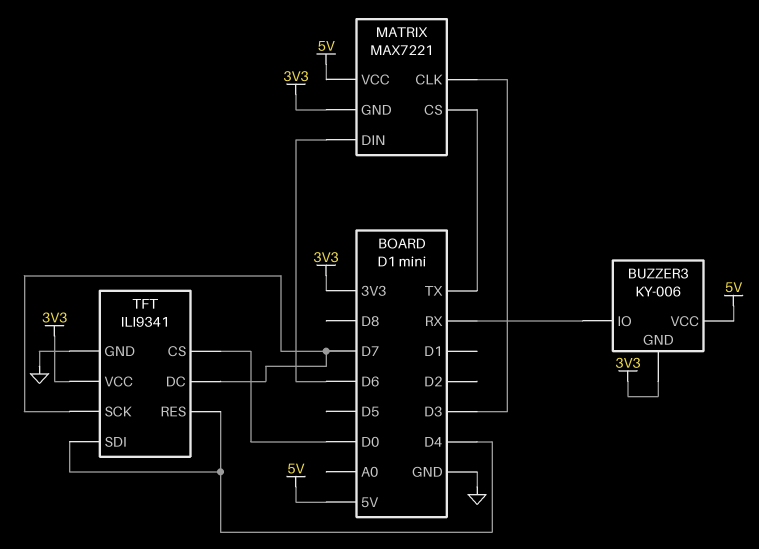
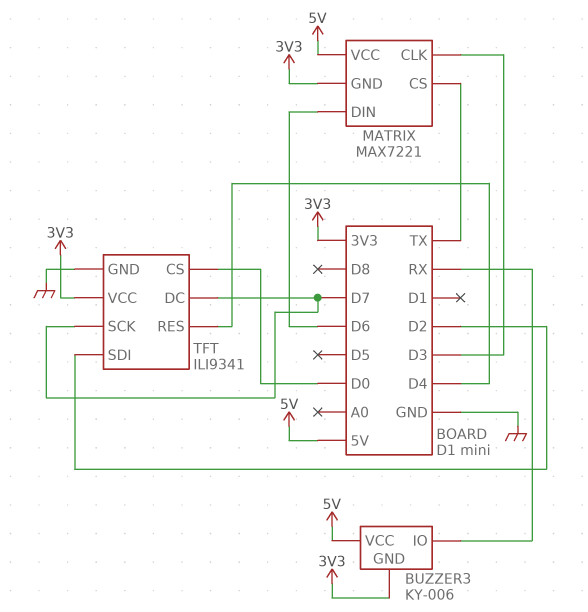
TFT pin SDI: D4 -> D2

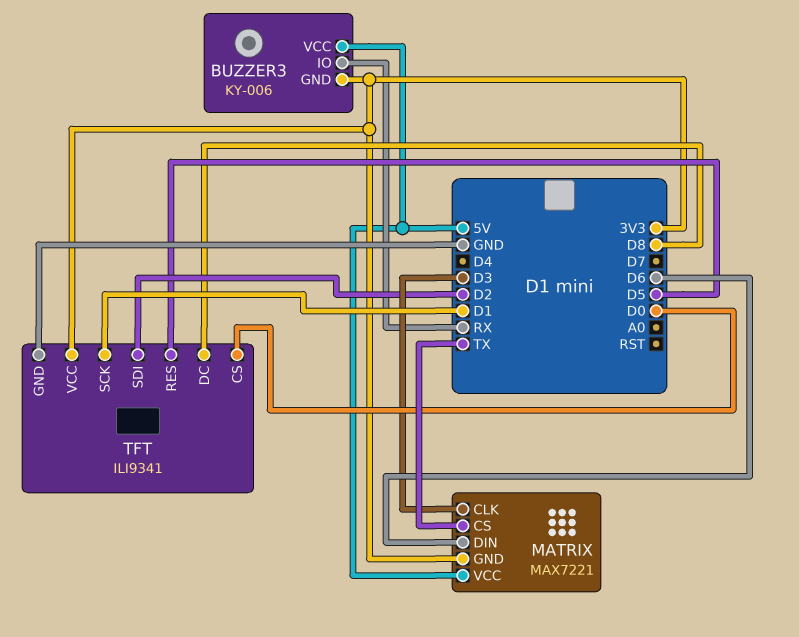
TFT pin DC: D7 -> D8
TFT pin RES: D4 -> D5
TFT pin SCK: D7 -> D1

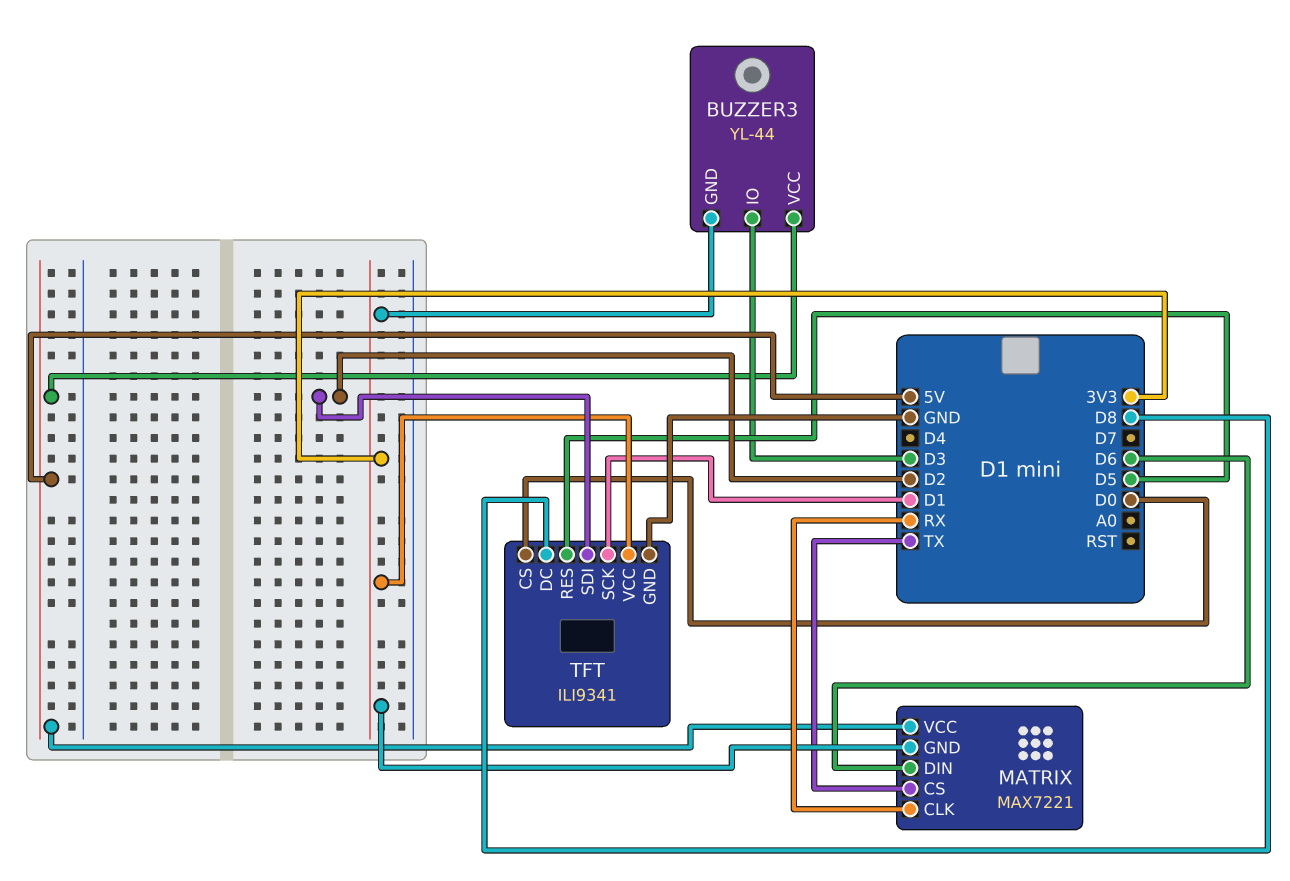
BUZZER3: KY-006 -> YL-44
BUZZER3 pin IO: RX -> D3
MATRIX pin CLK: D3 -> RX

